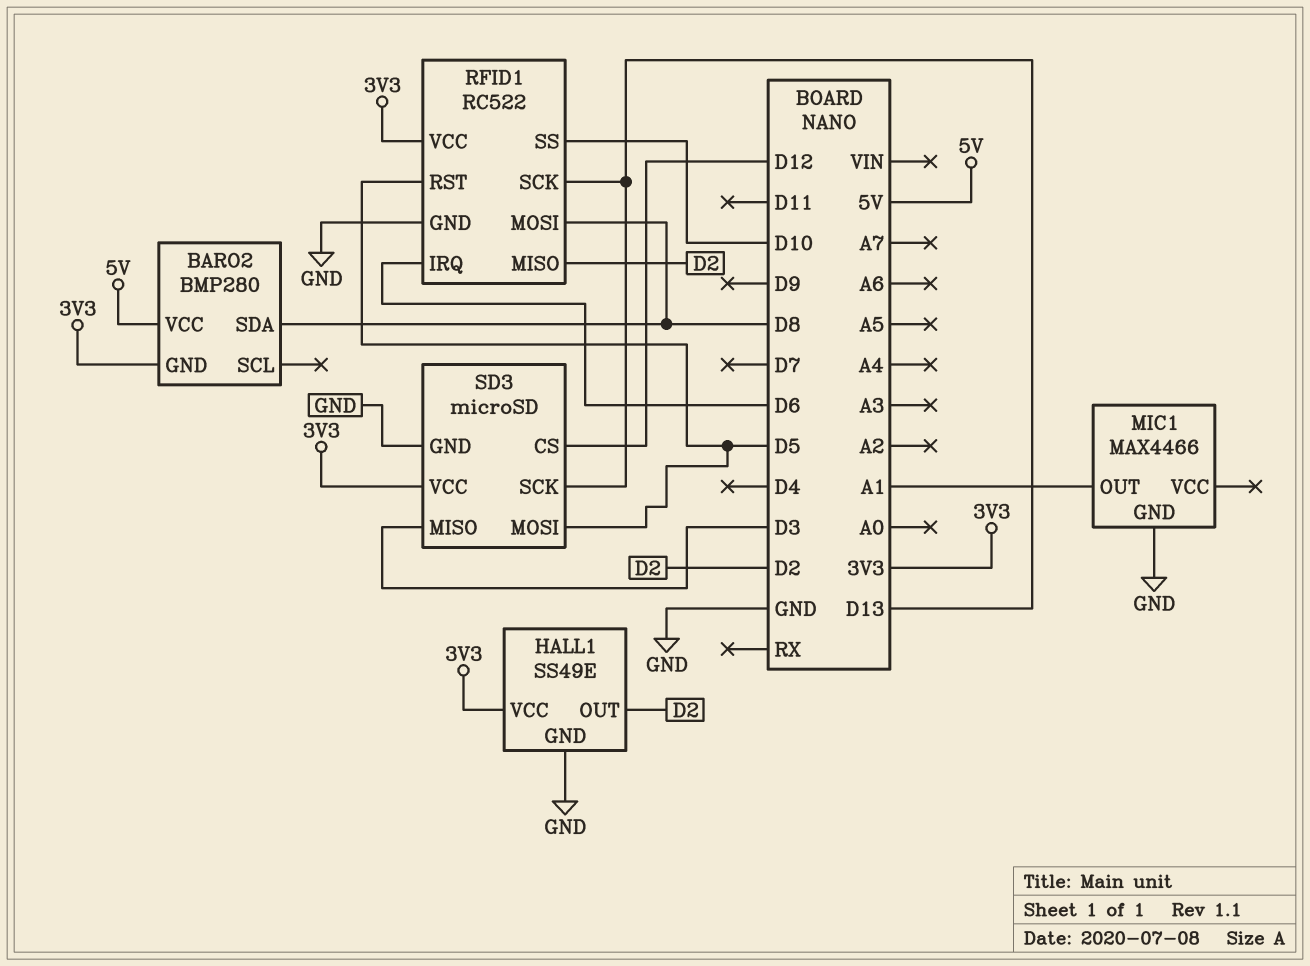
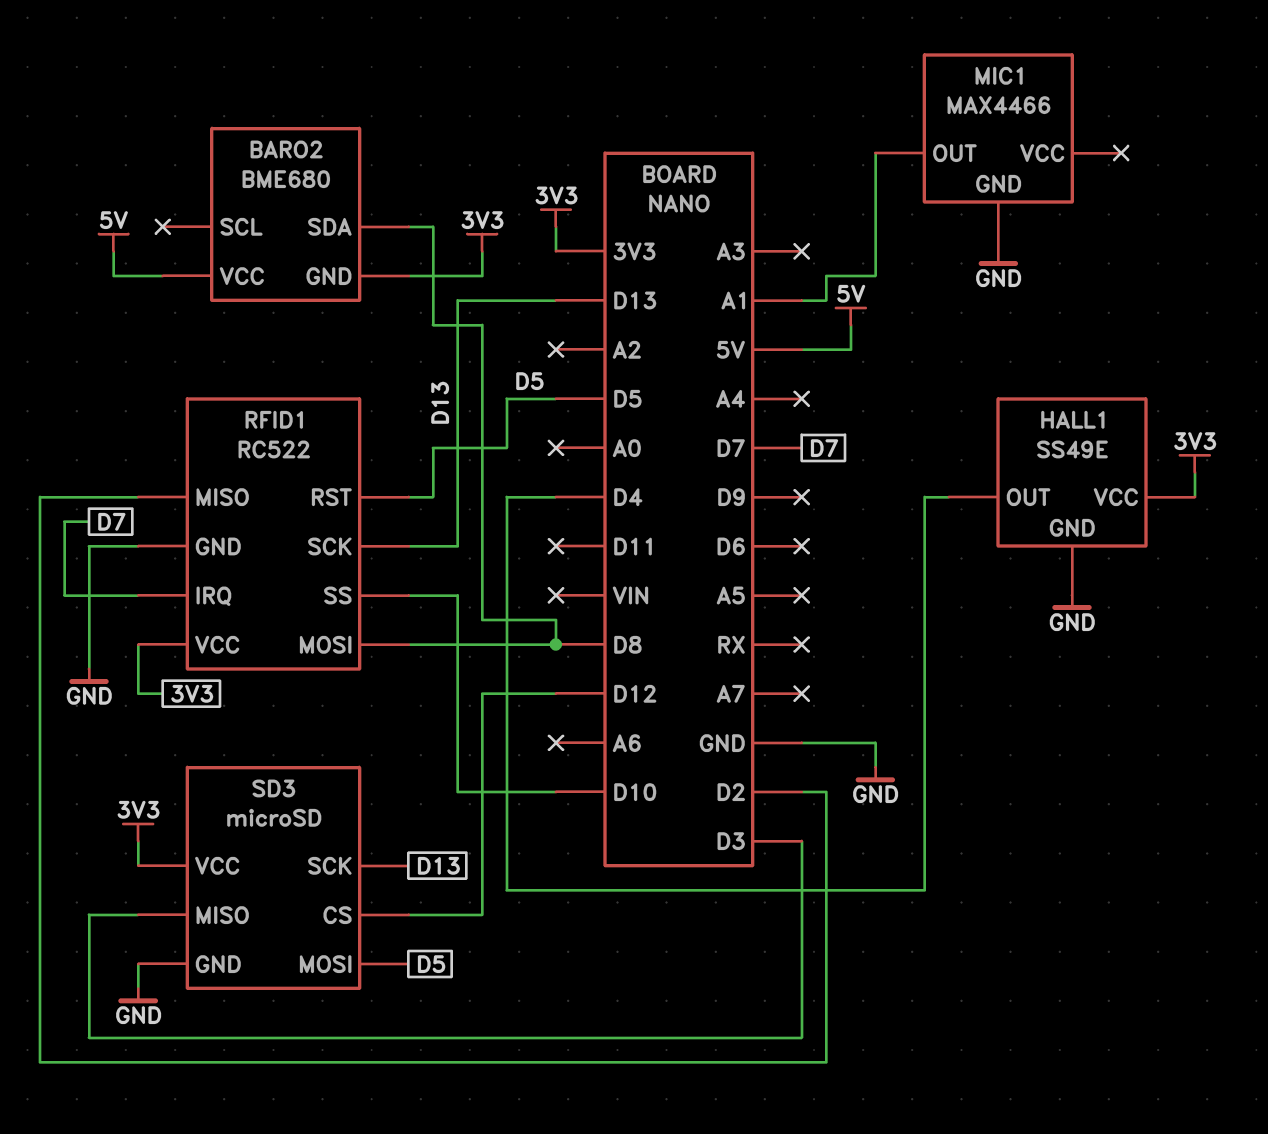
BARO2: BMP280 -> BME680
HALL1 pin OUT: D2 -> D4
RFID1 pin IRQ: D6 -> D7

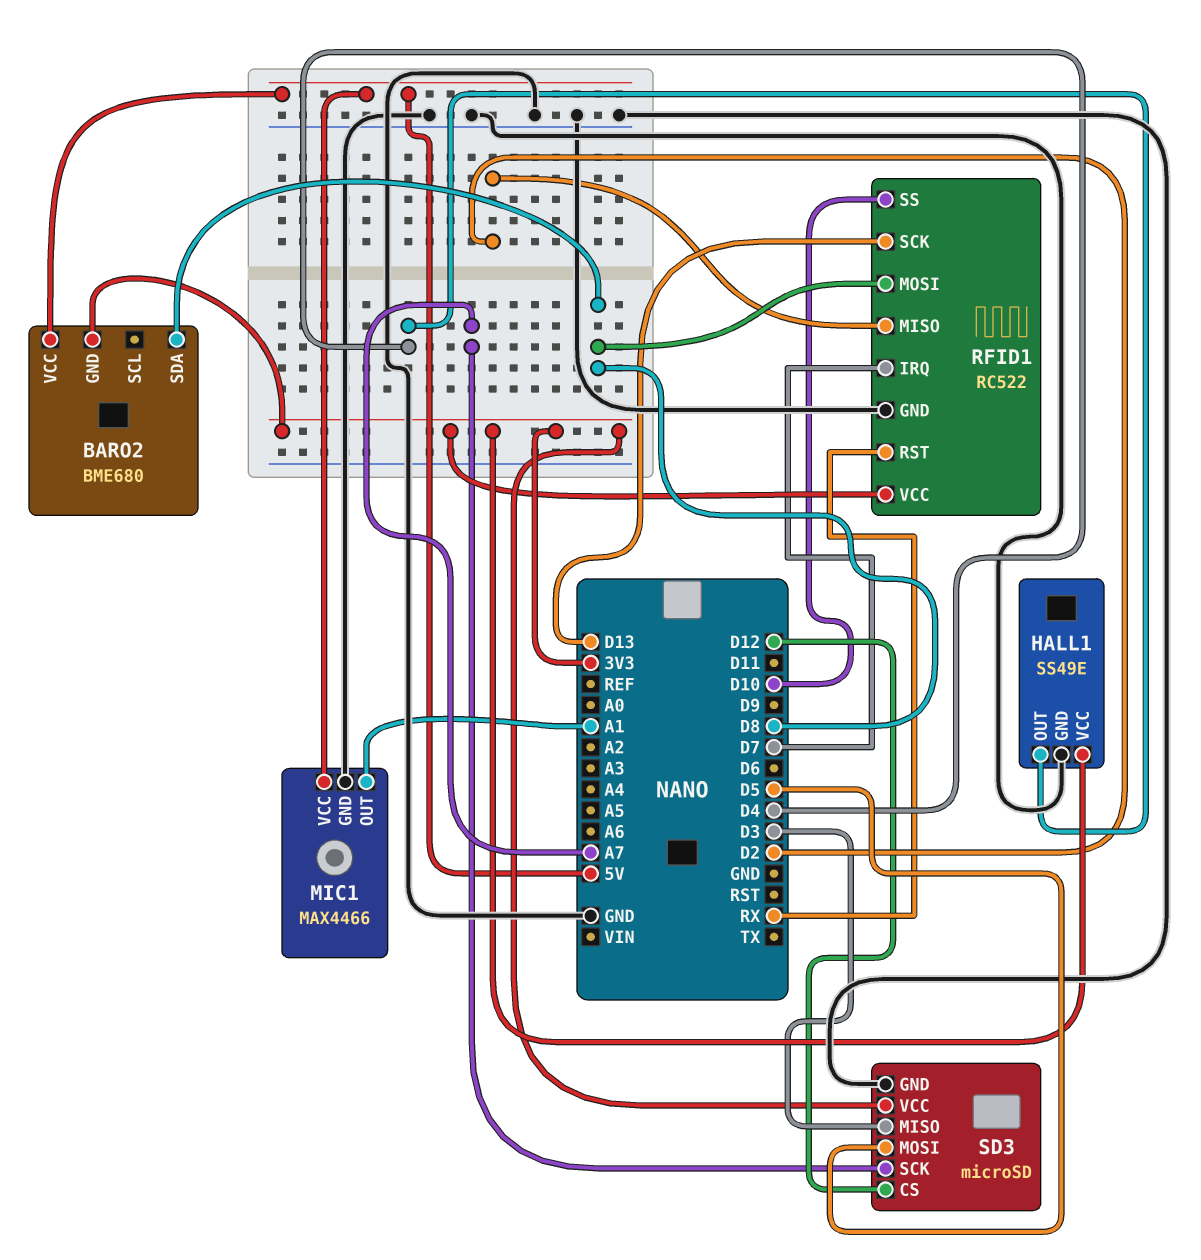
MIC1 pin VCC: none -> 5V
RFID1 pin RST: D5 -> RX
SD3 pin SCK: D13 -> A7

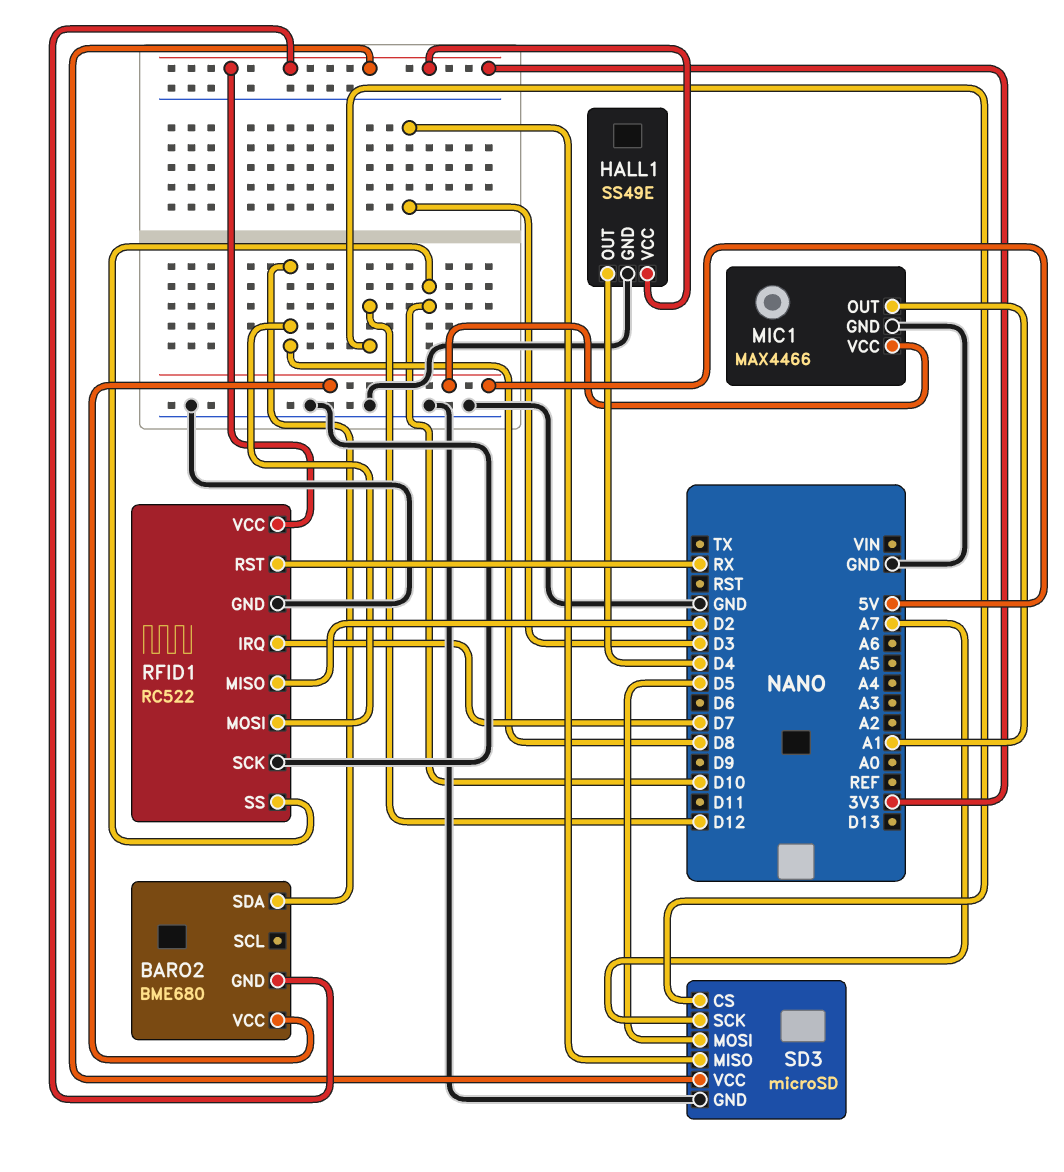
RFID1 pin SCK: D13 -> GND

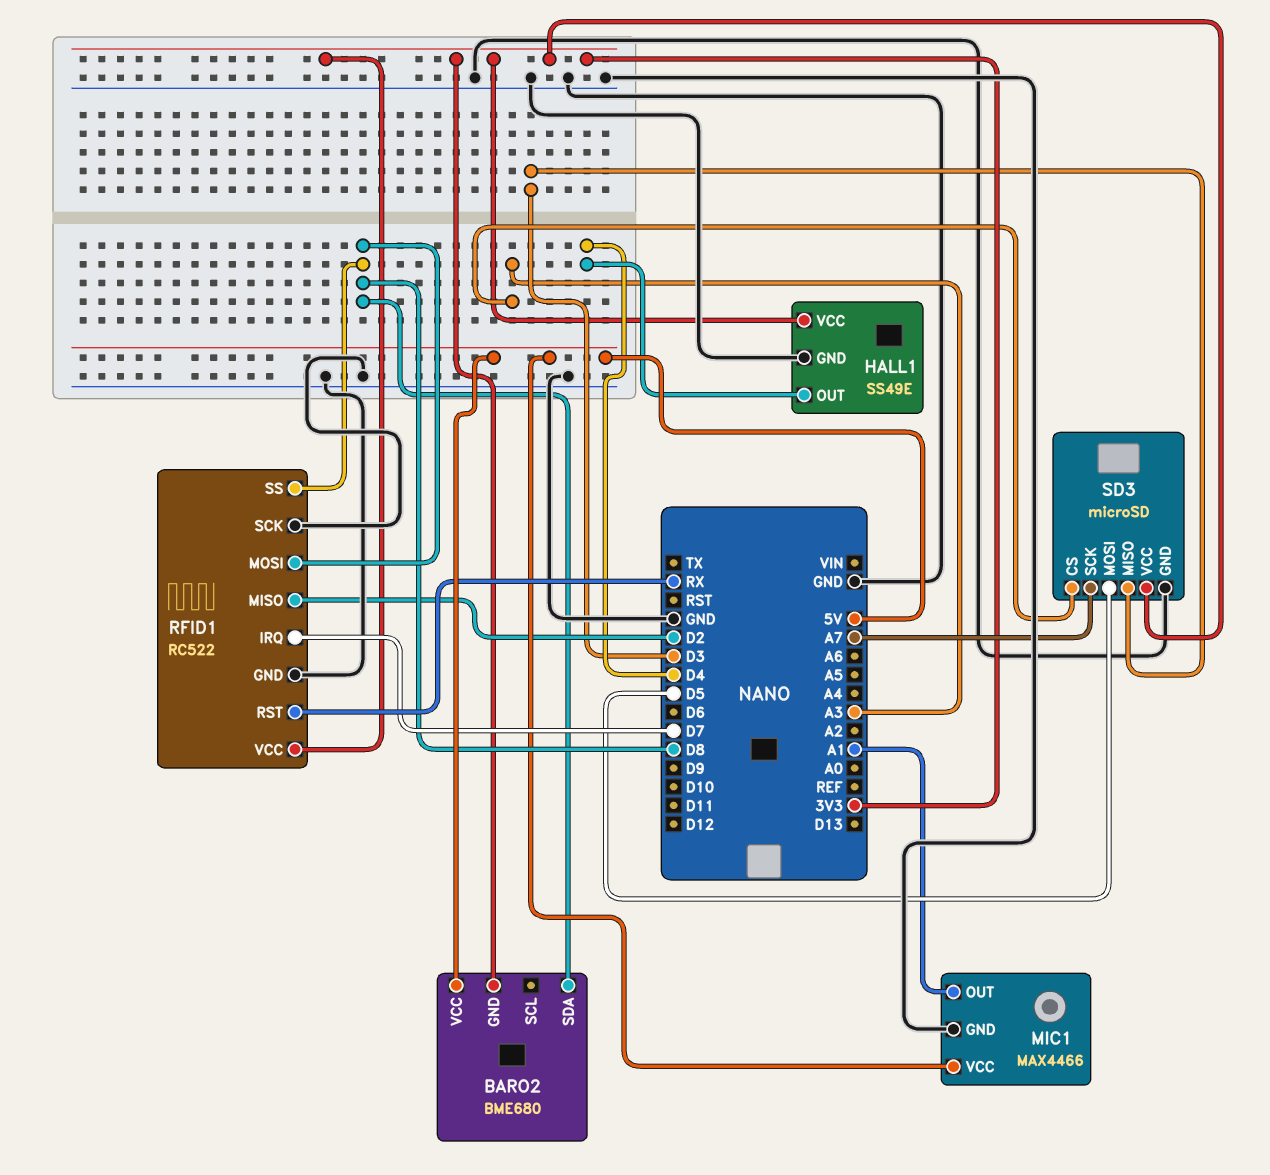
RFID1 pin SS: D10 -> D8
SD3 pin CS: D12 -> A3

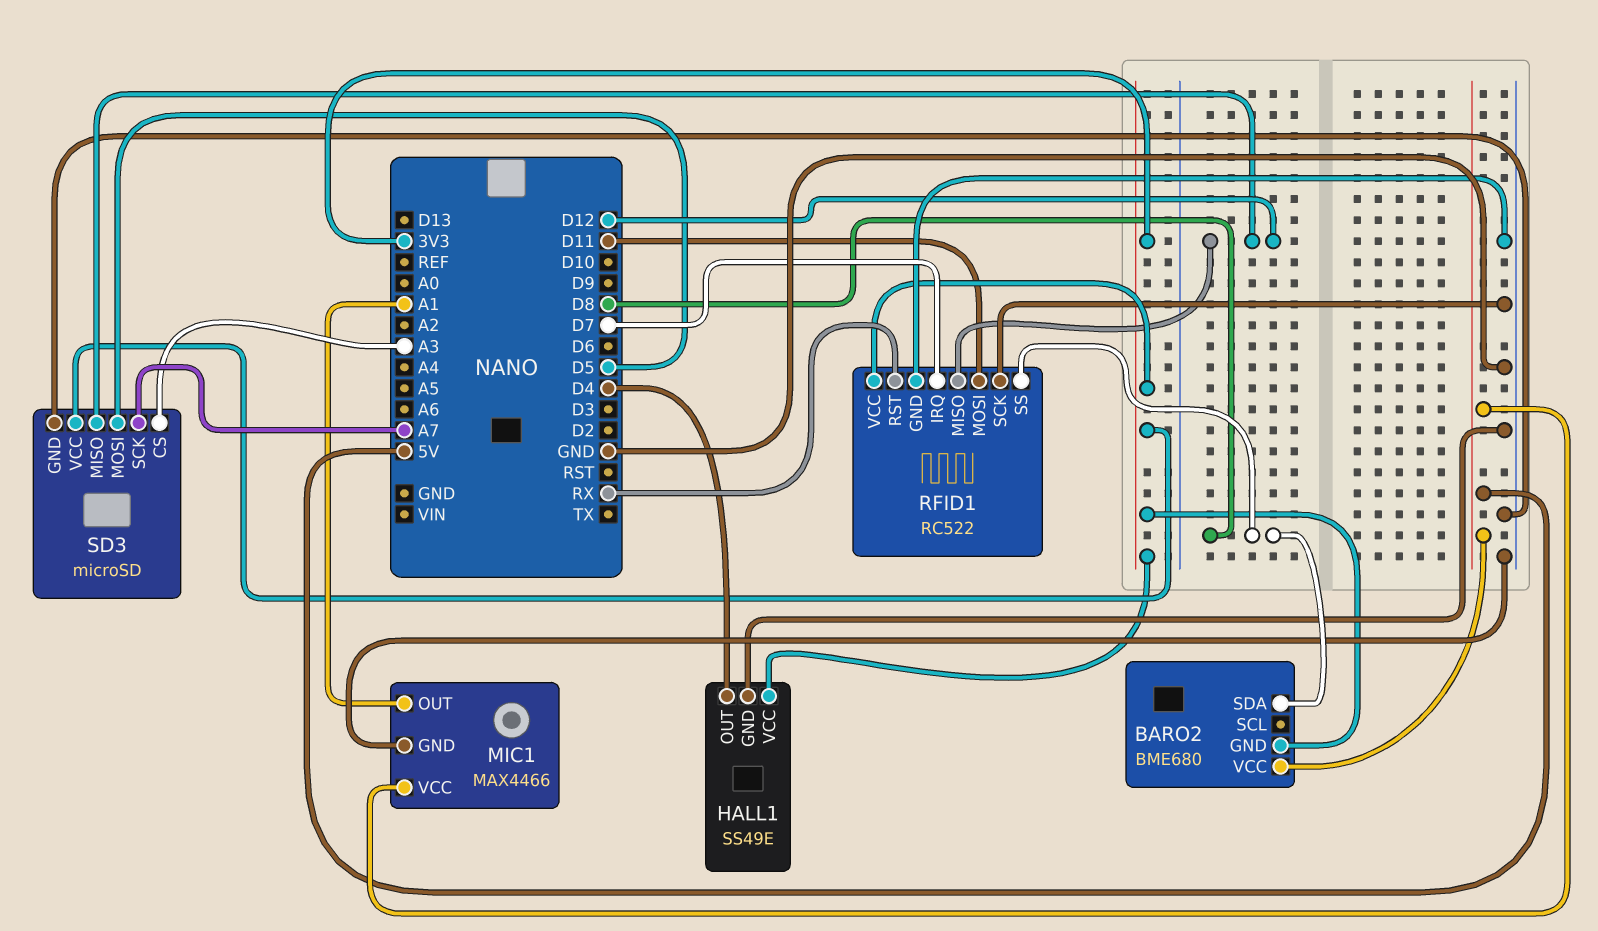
RFID1 pin MISO: D2 -> D12
RFID1 pin MOSI: D8 -> D11
SD3 pin MISO: D3 -> D12

